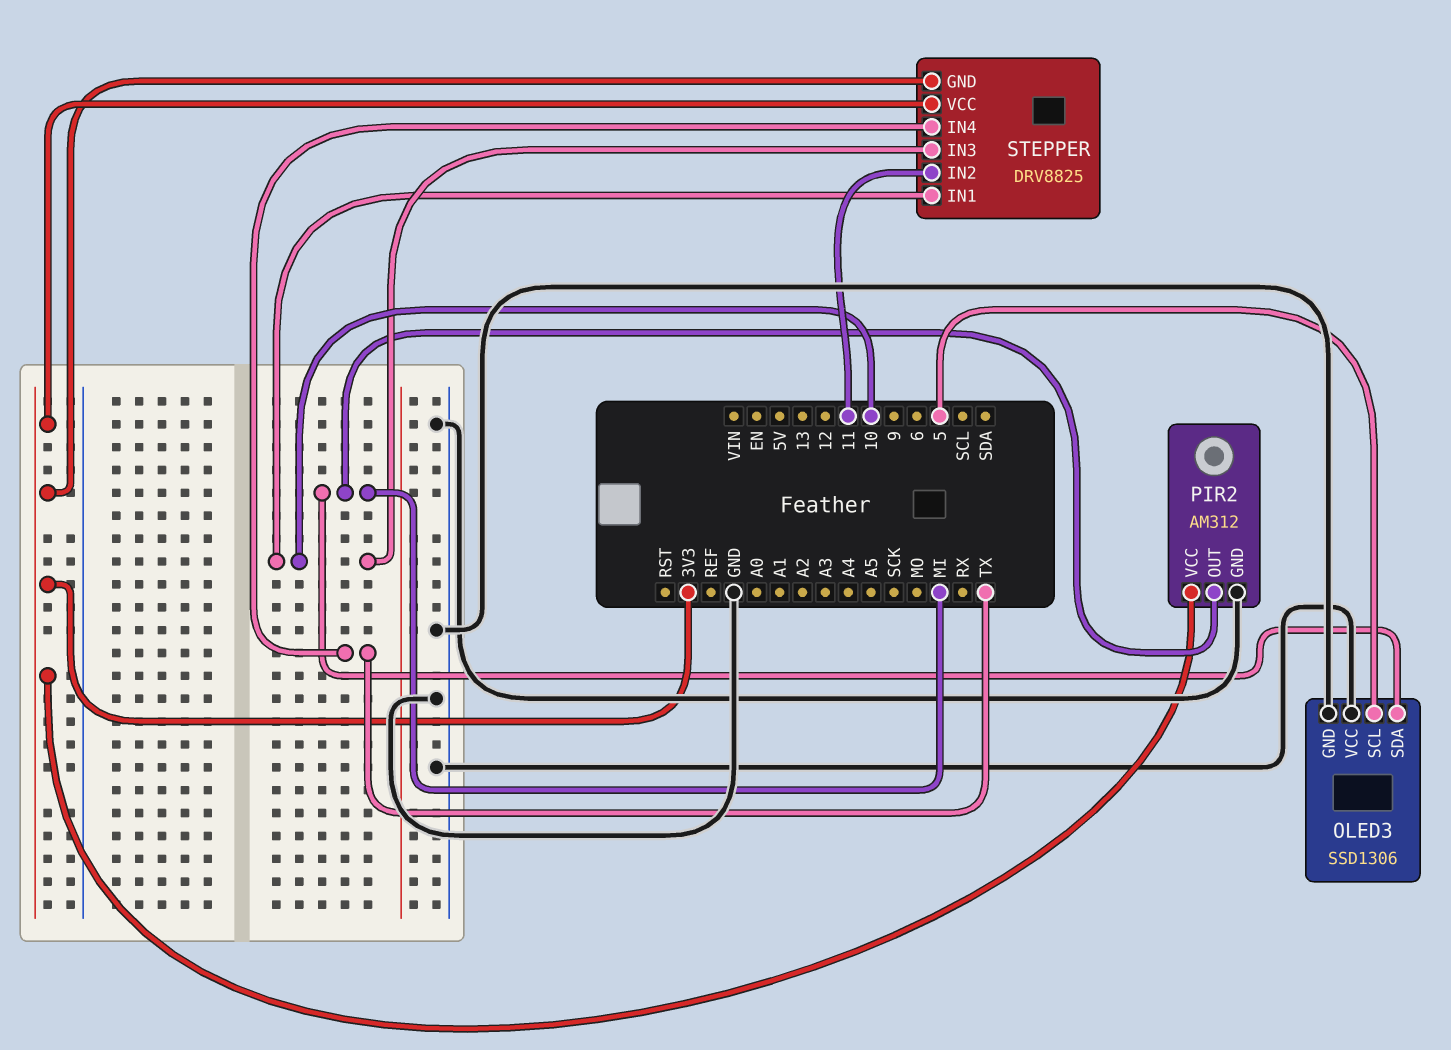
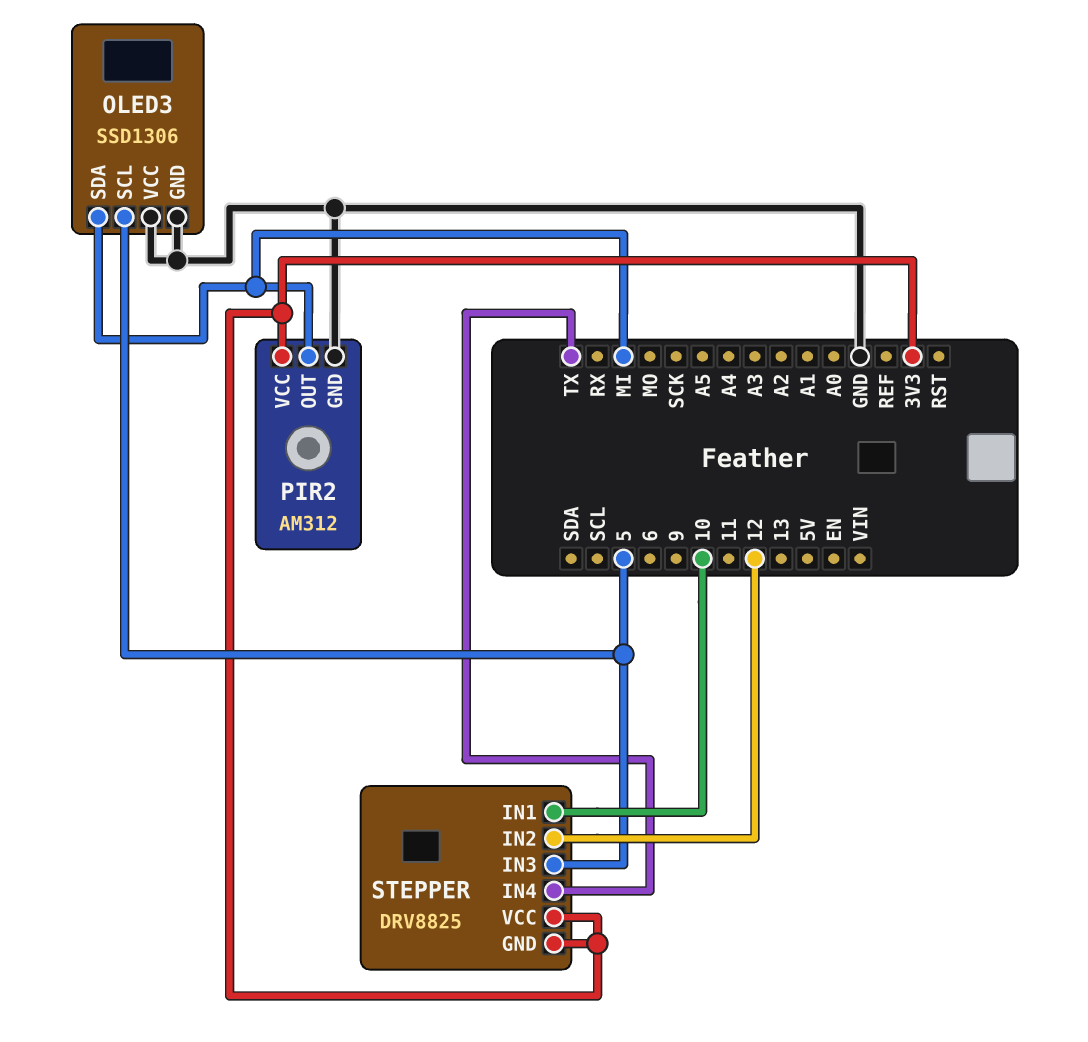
STEPPER pin IN2: 11 -> 12
STEPPER pin IN3: 10 -> 5

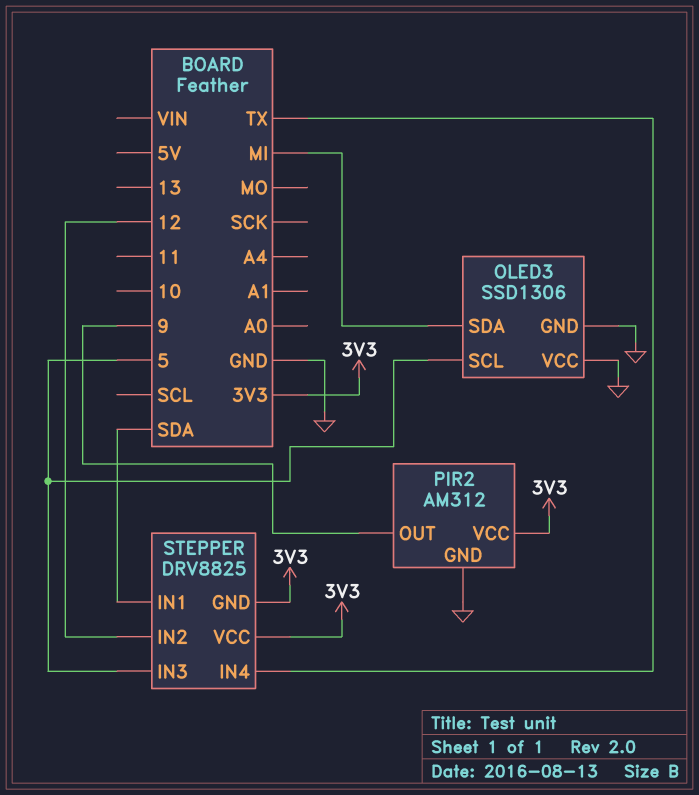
PIR2 pin OUT: MI -> 9
STEPPER pin IN1: 10 -> SDA

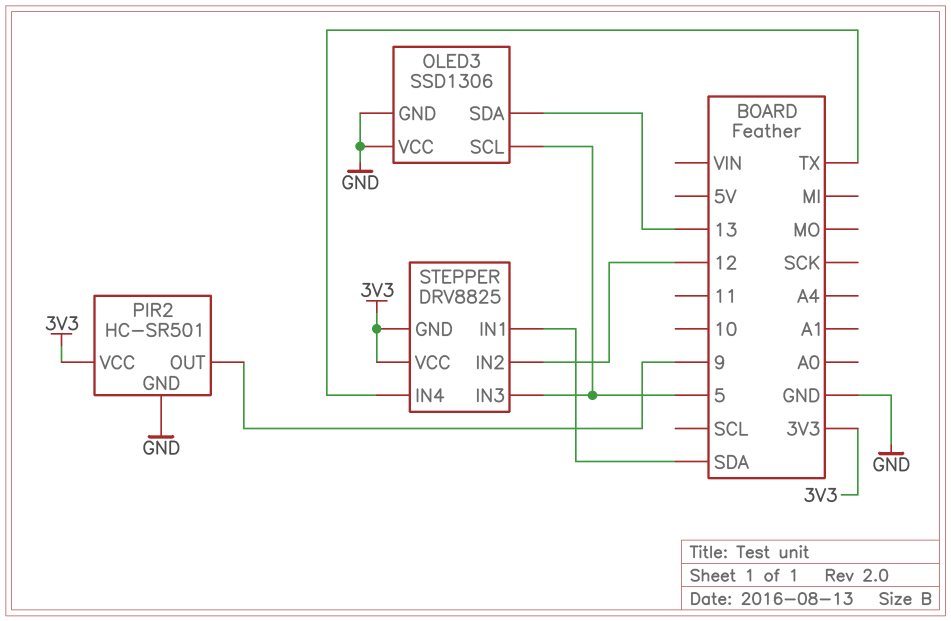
OLED3 pin SDA: MI -> 13
PIR2: AM312 -> HC-SR501

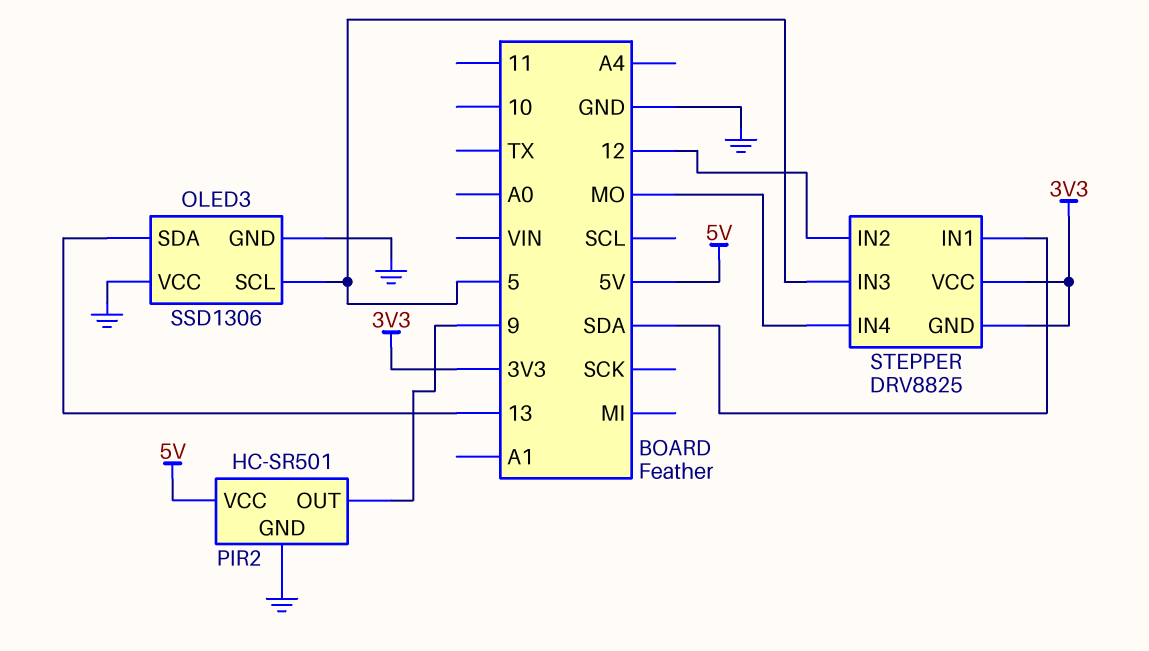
PIR2 pin VCC: 3V3 -> 5V
STEPPER pin IN4: TX -> MO

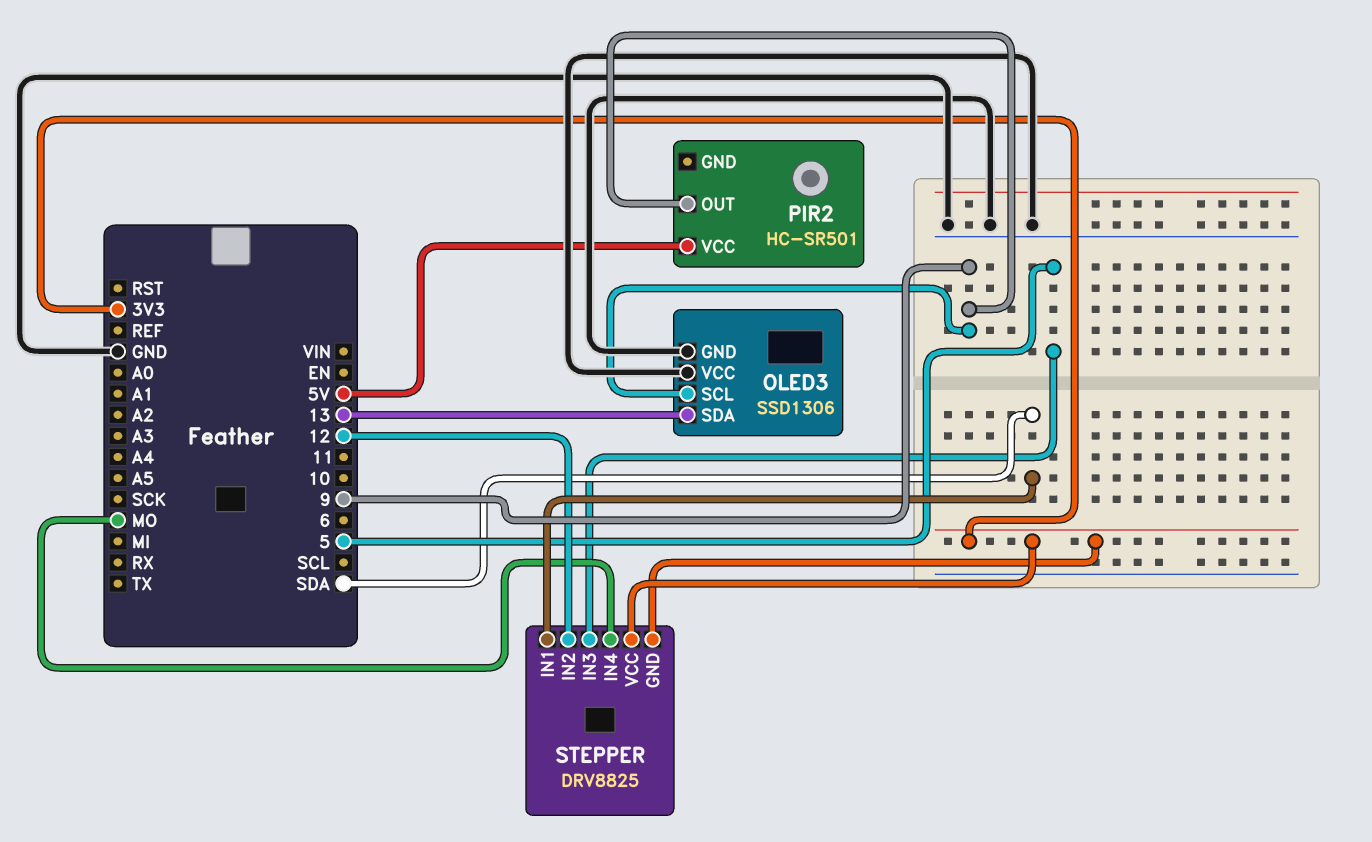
OLED3 pin SCL: 5 -> 9
PIR2 pin GND: GND -> none

